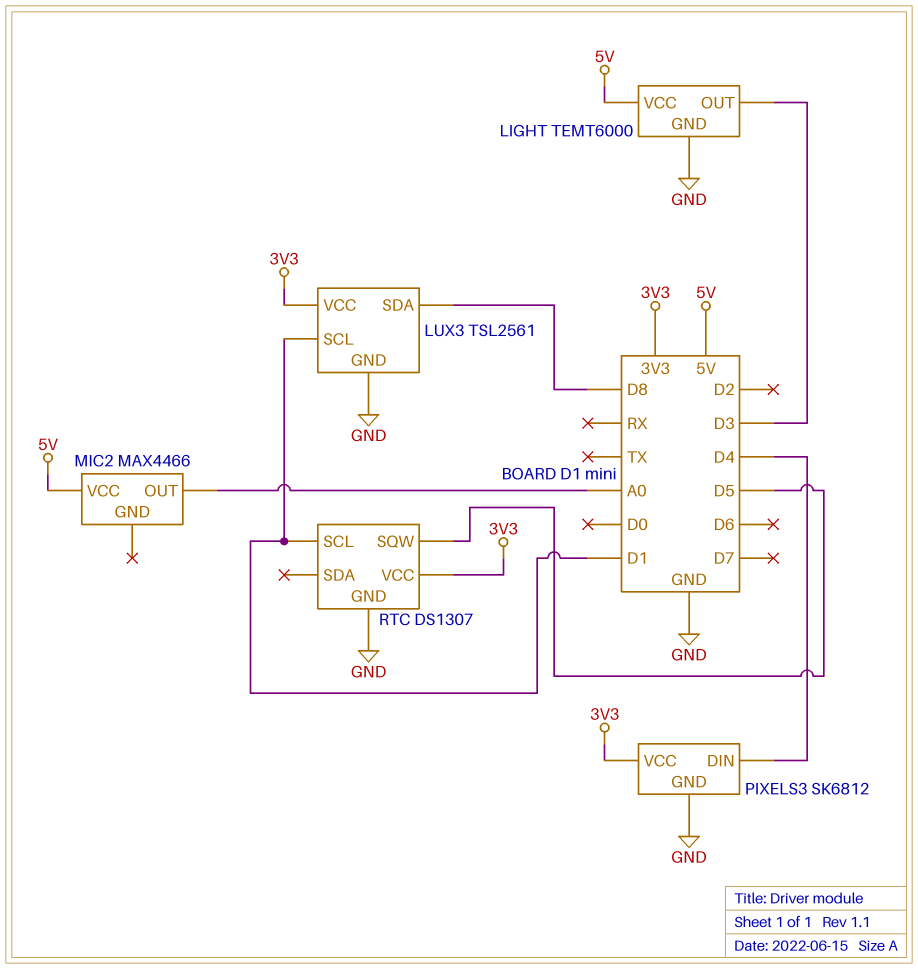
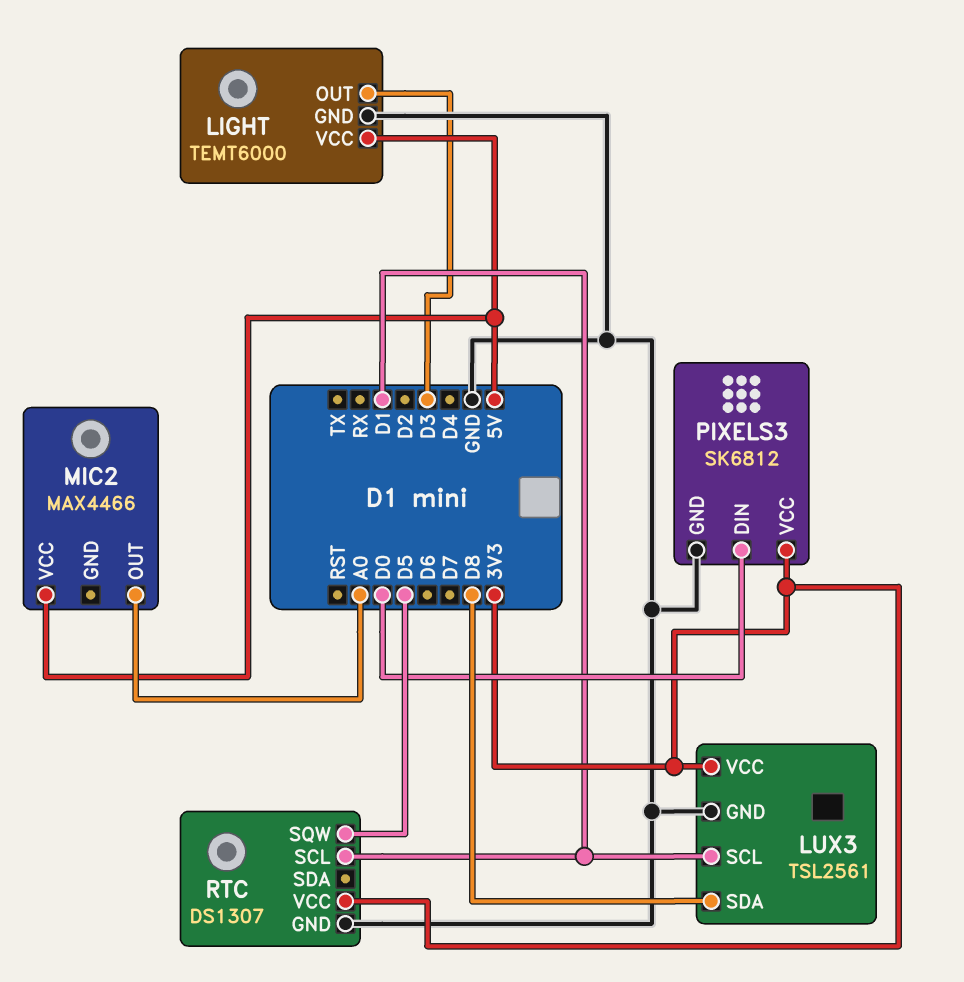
PIXELS3 pin DIN: D4 -> D0

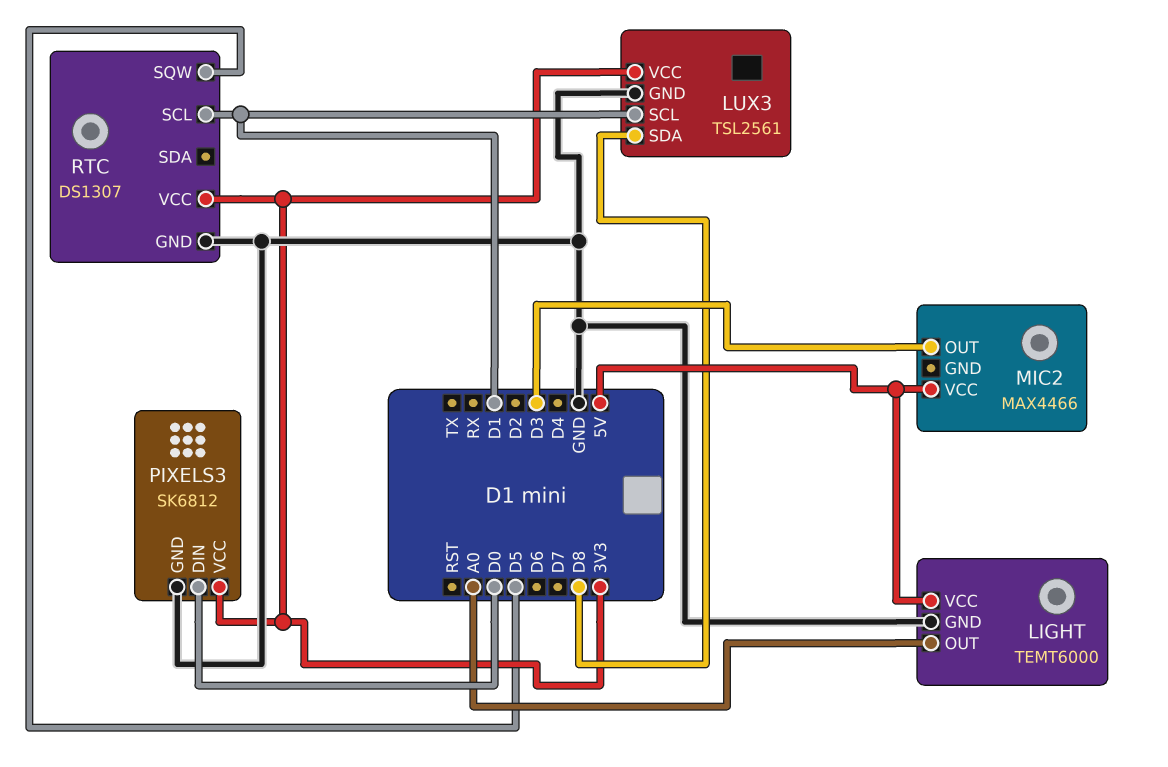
LIGHT pin OUT: D3 -> A0
MIC2 pin OUT: A0 -> D3

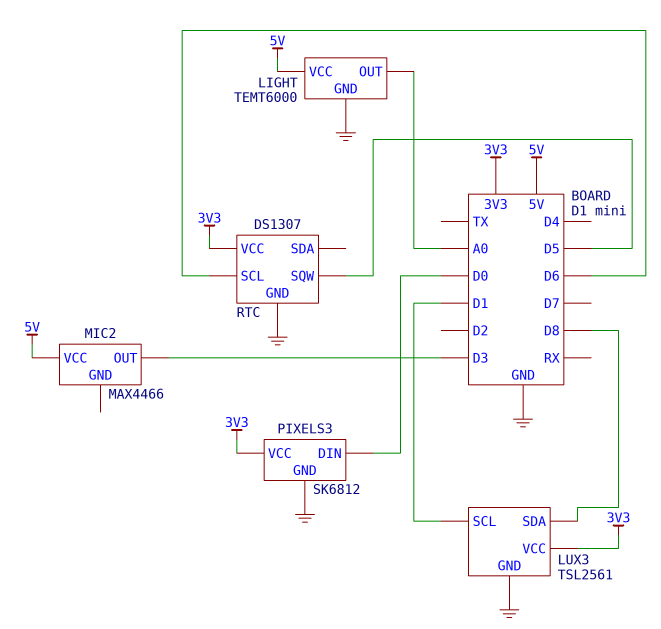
RTC pin SCL: D1 -> D6

